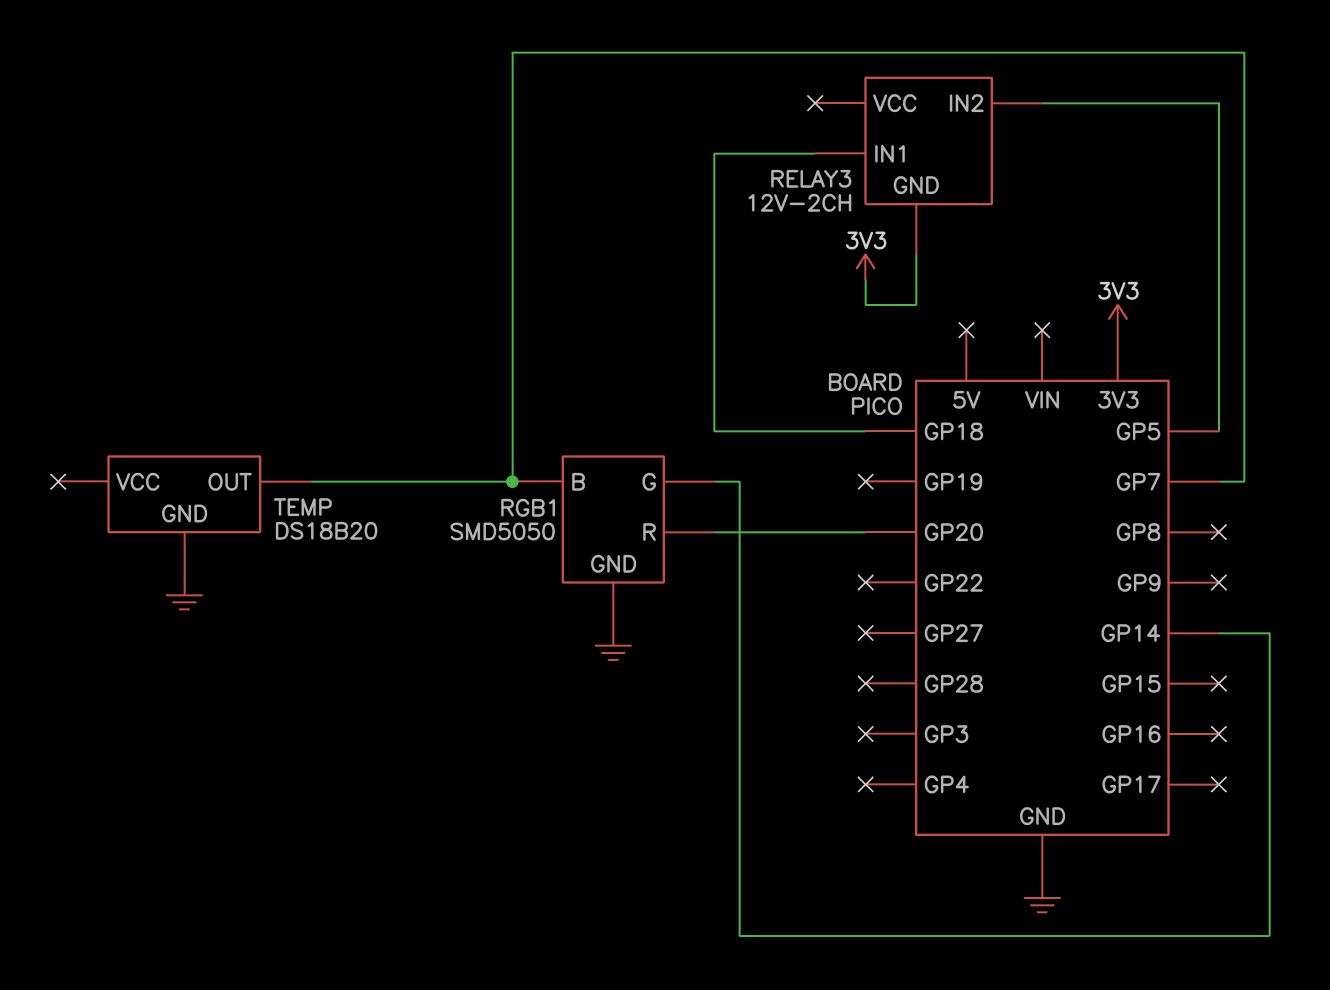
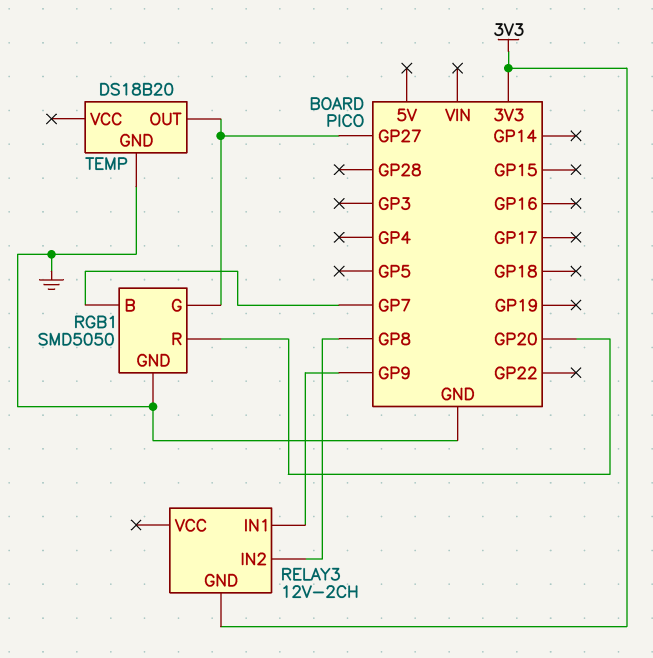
RELAY3 pin IN1: GP18 -> GP9
RELAY3 pin IN2: GP5 -> GP8
RGB1 pin G: GP14 -> GP27
TEMP pin OUT: GP7 -> GP27

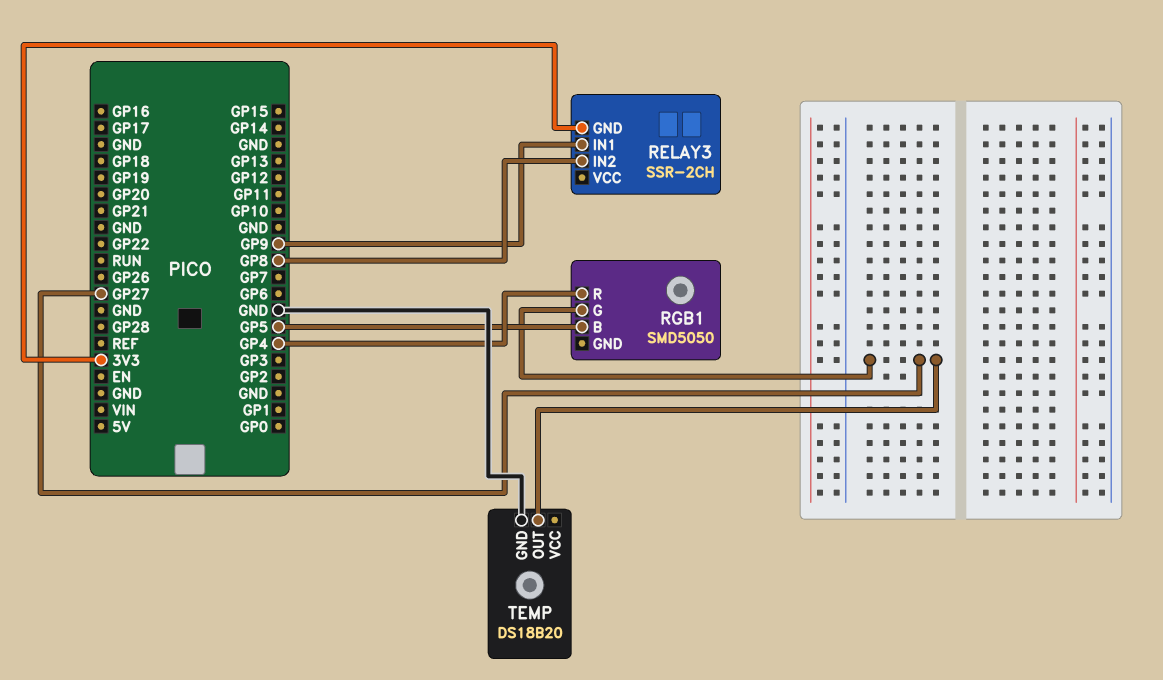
RELAY3: 12V-2CH -> SSR-2CH
RGB1 pin B: GP7 -> GP5
RGB1 pin GND: GND -> none
RGB1 pin R: GP20 -> GP4

